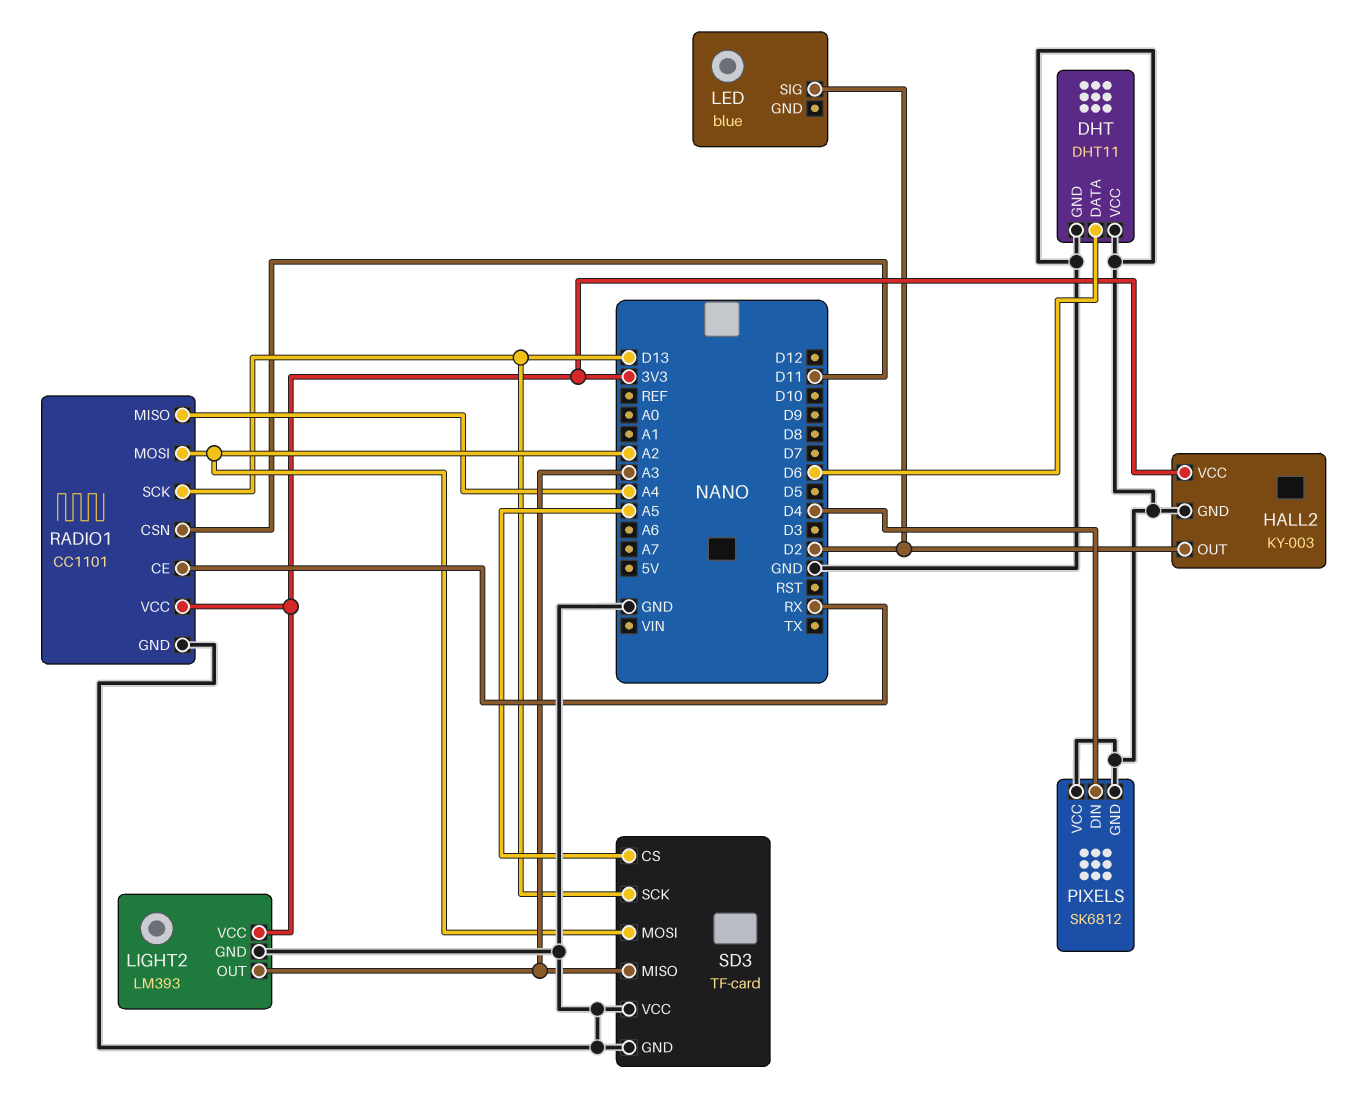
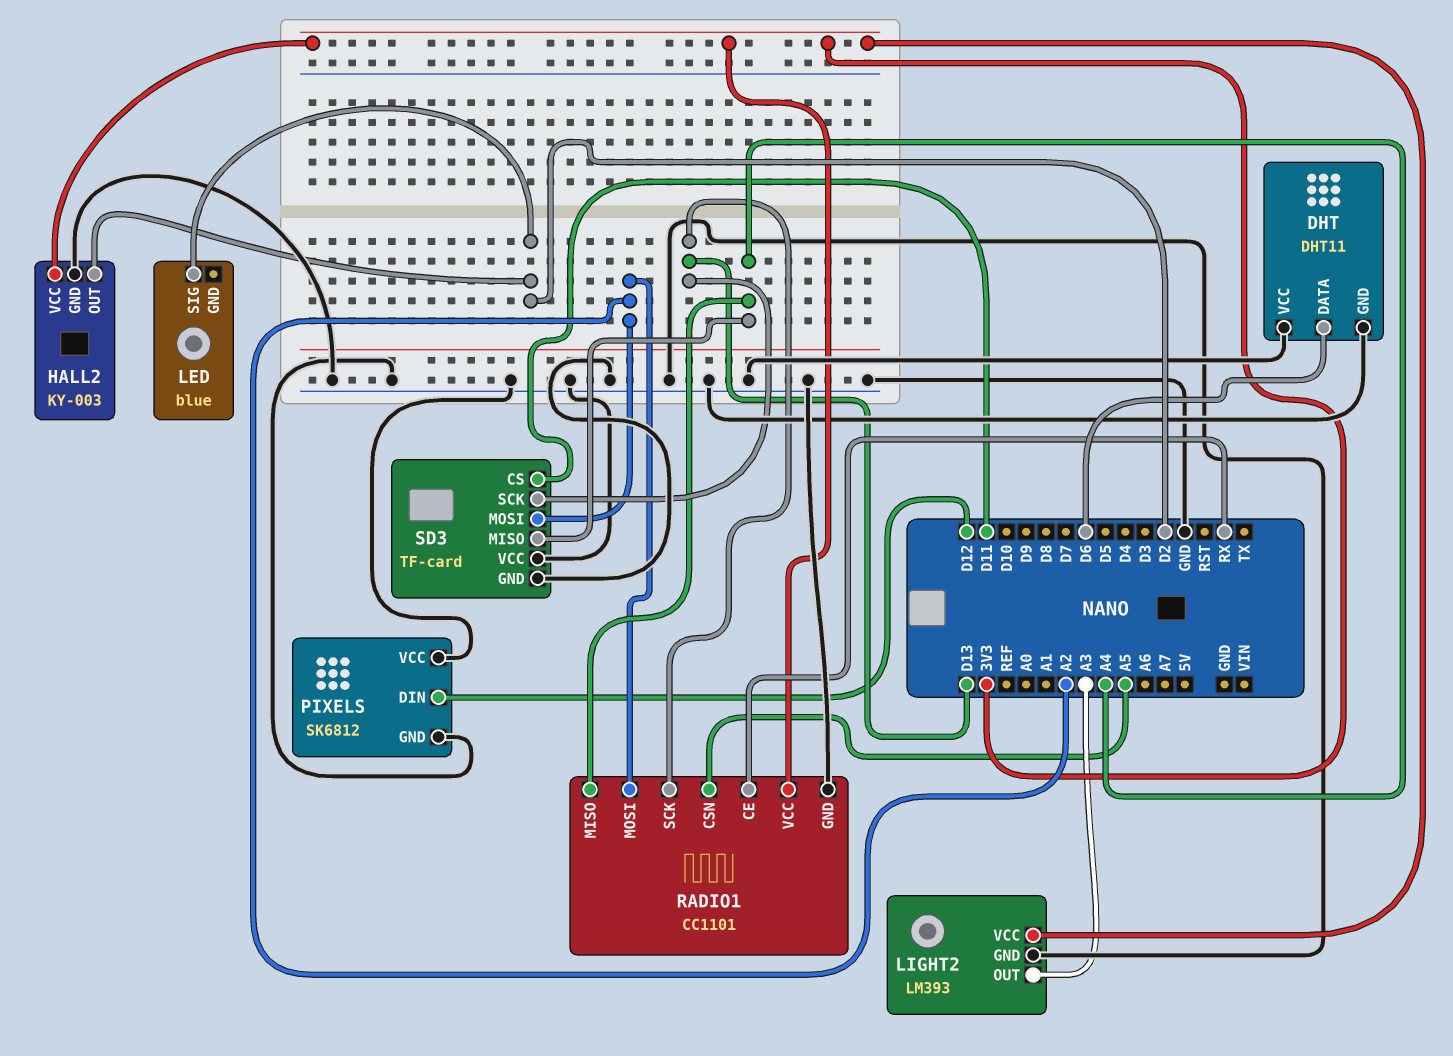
PIXELS pin DIN: D4 -> D12
RADIO1 pin CSN: D11 -> A5
SD3 pin CS: A5 -> D11
SD3 pin MISO: A3 -> A4

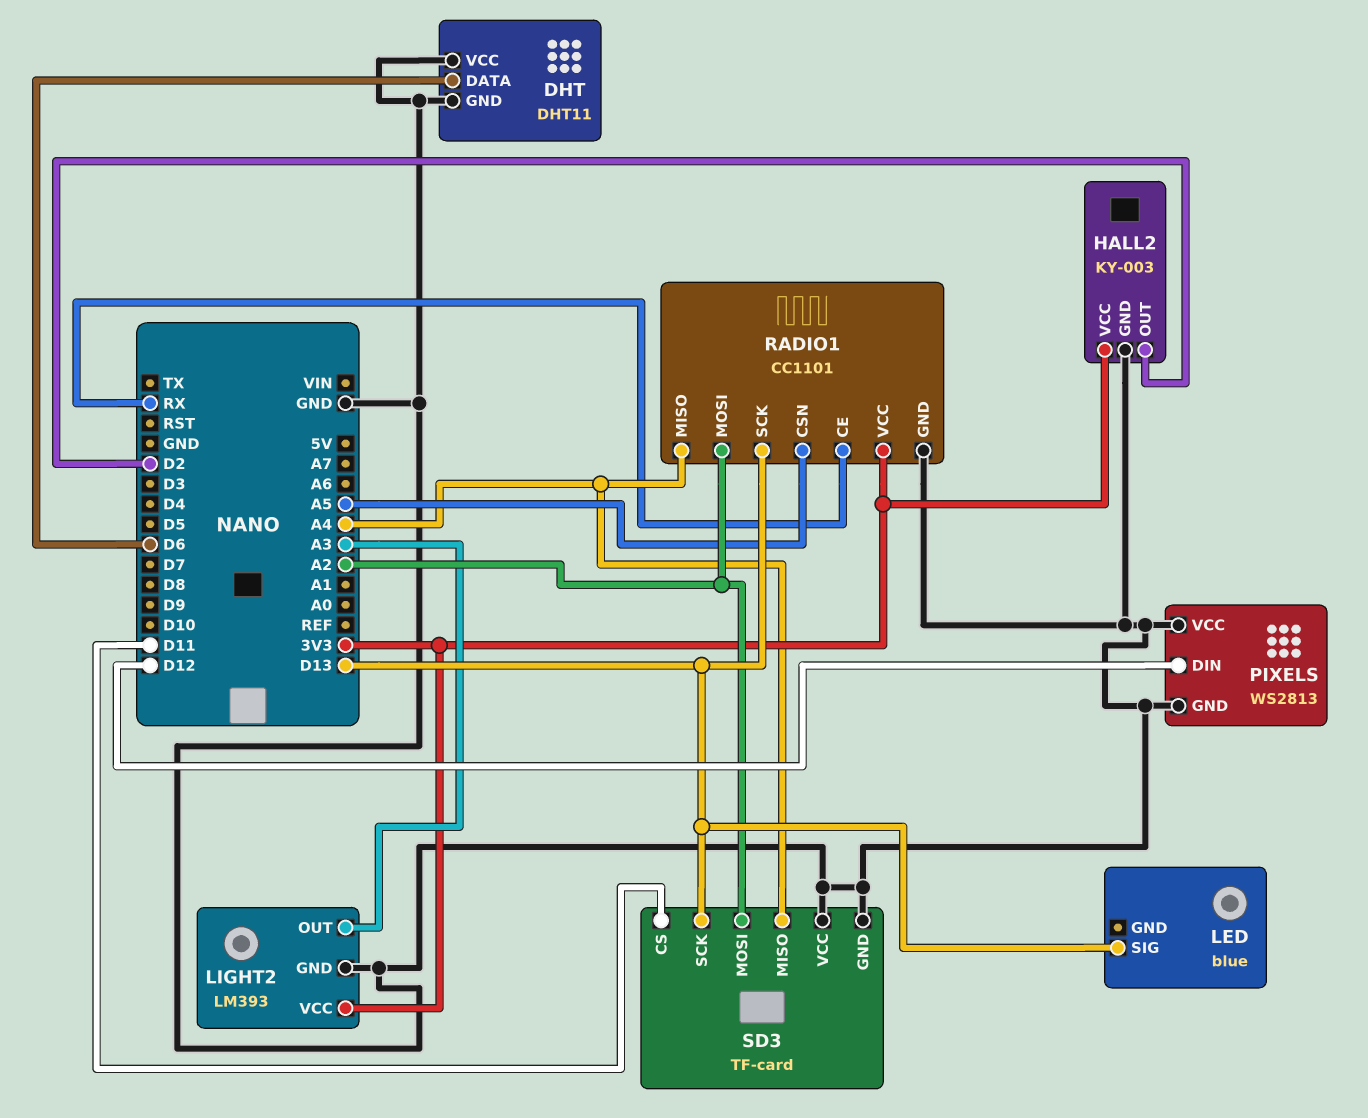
LED pin SIG: D2 -> D13
PIXELS: SK6812 -> WS2813

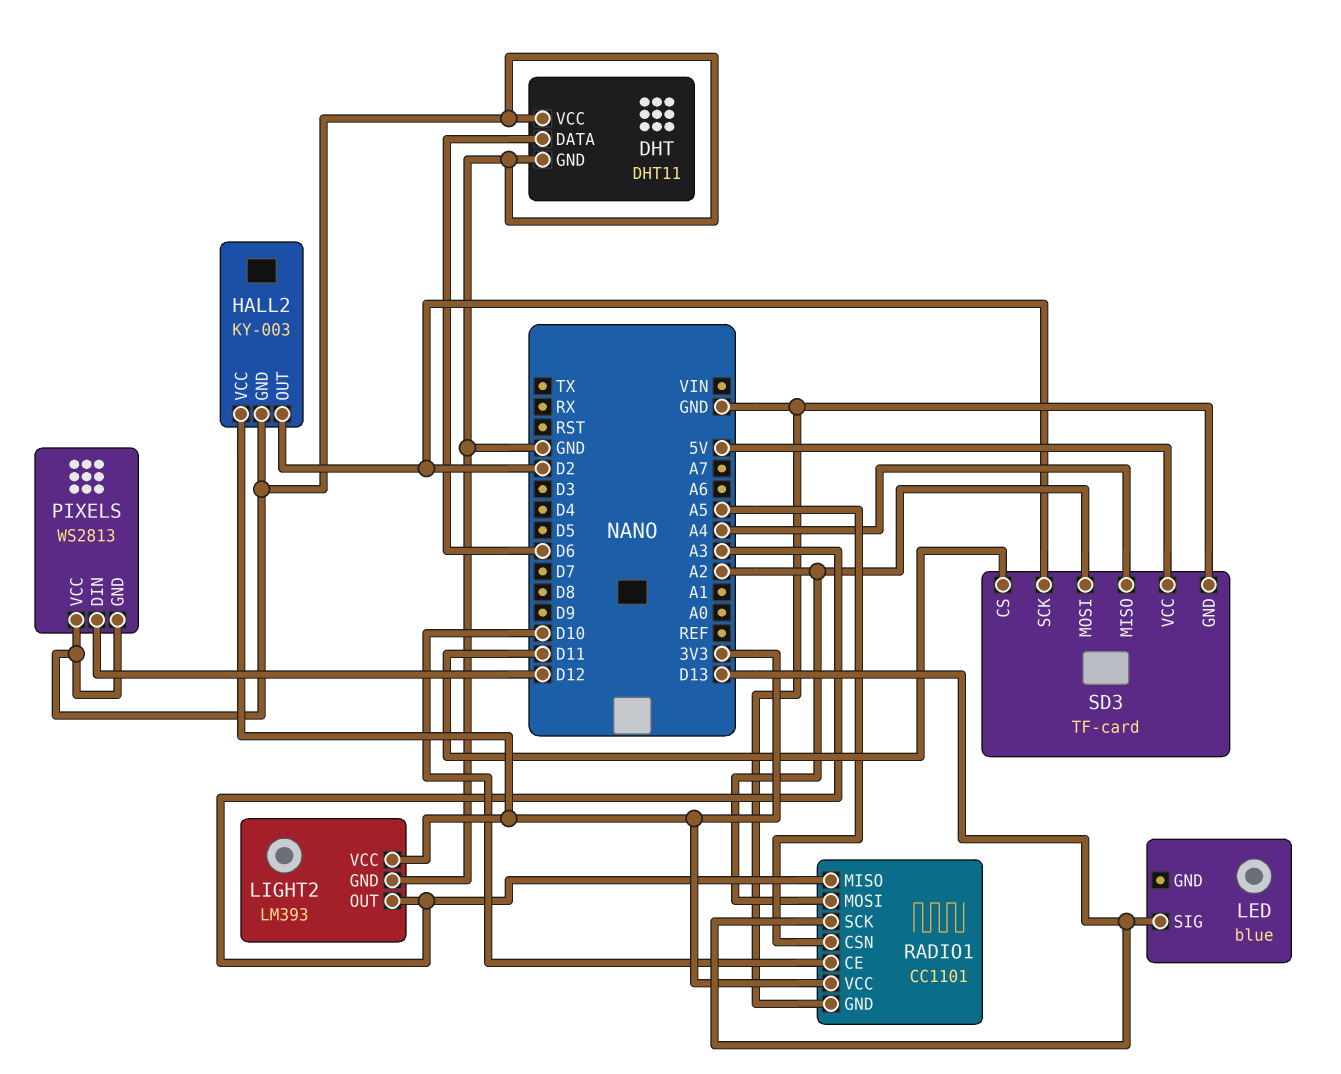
RADIO1 pin CE: RX -> D10
RADIO1 pin MISO: A4 -> A3
SD3 pin SCK: D13 -> D2
SD3 pin VCC: GND -> 5V

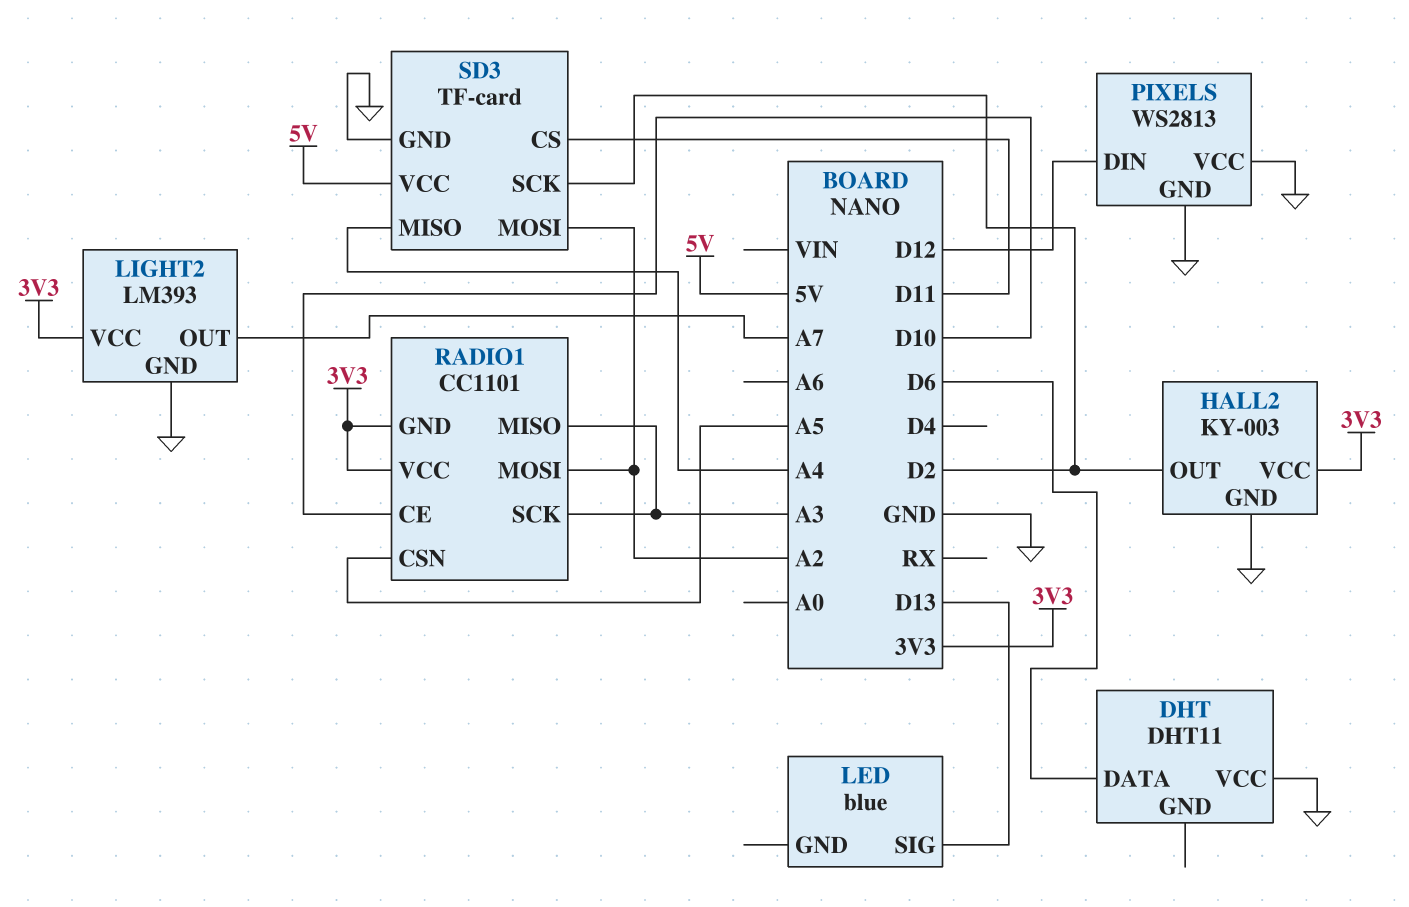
DHT pin GND: GND -> none
LIGHT2 pin OUT: A3 -> A7
RADIO1 pin GND: GND -> 3V3
RADIO1 pin SCK: D13 -> A3

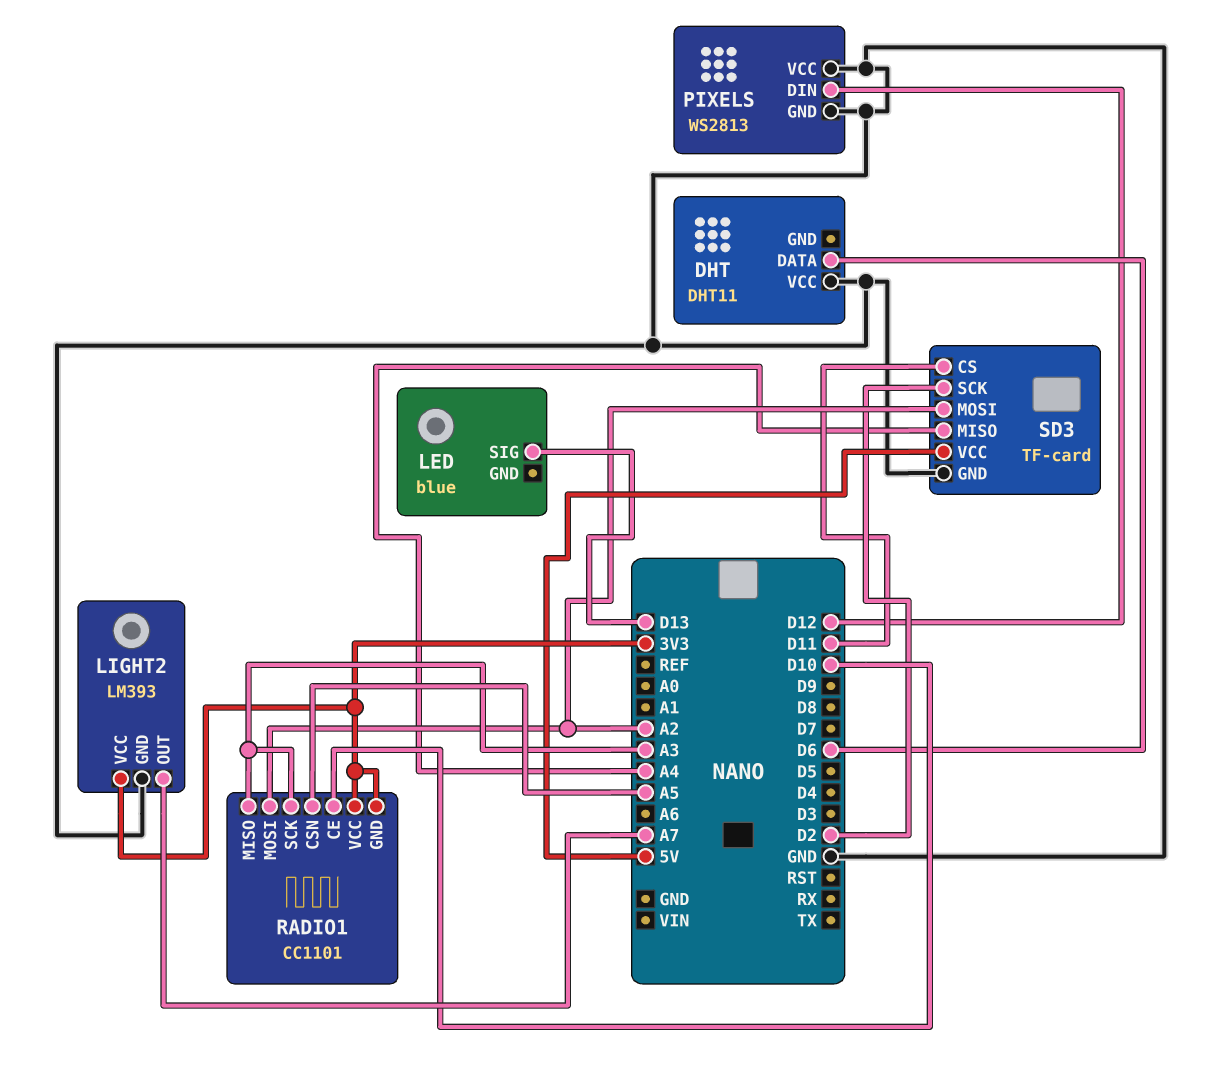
HALL2: KY-003 -> none
HALL2 pin GND: GND -> none
HALL2 pin OUT: D2 -> none
HALL2 pin VCC: 3V3 -> none

